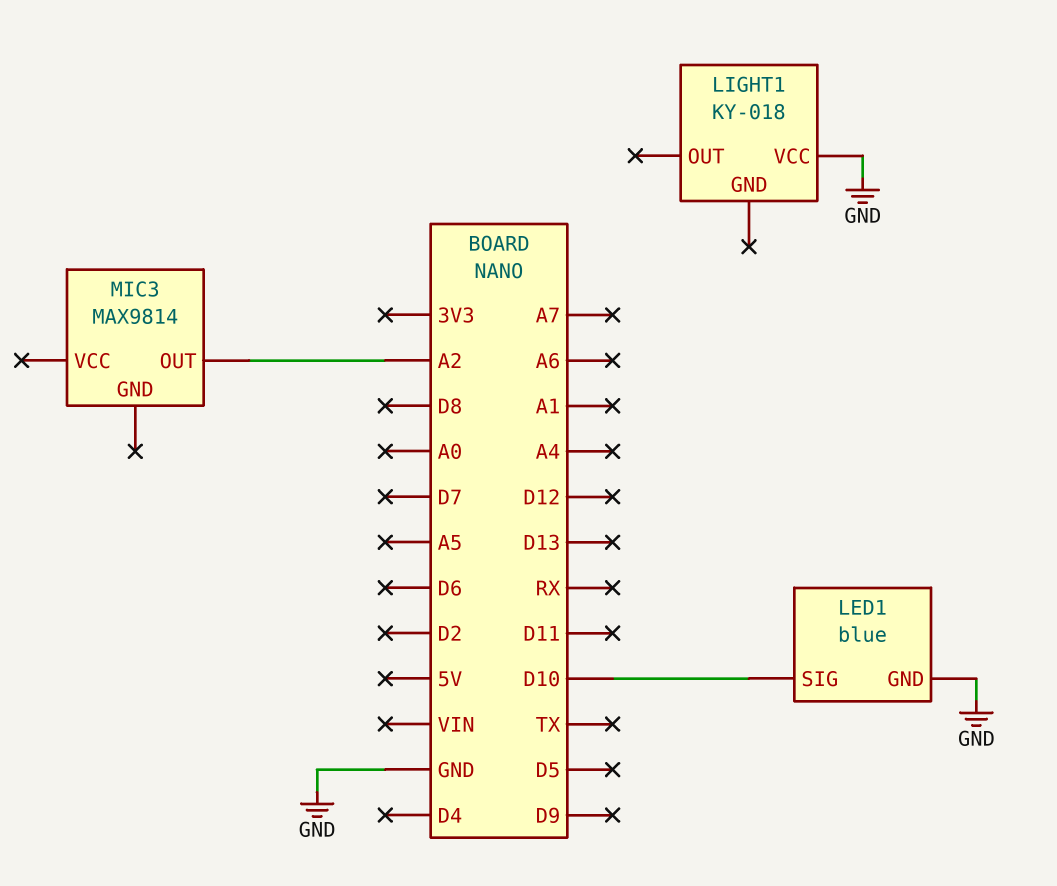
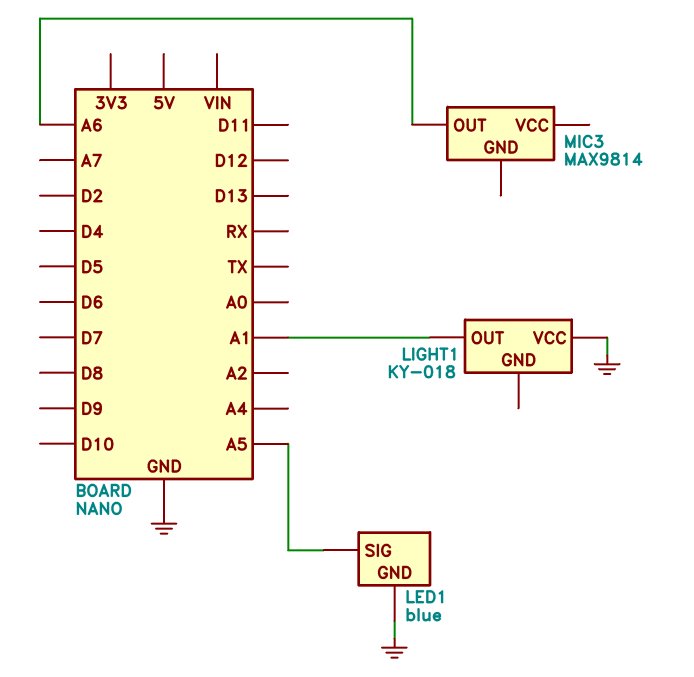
LED1 pin SIG: D10 -> A5
LIGHT1 pin OUT: none -> A1
MIC3 pin OUT: A2 -> A6

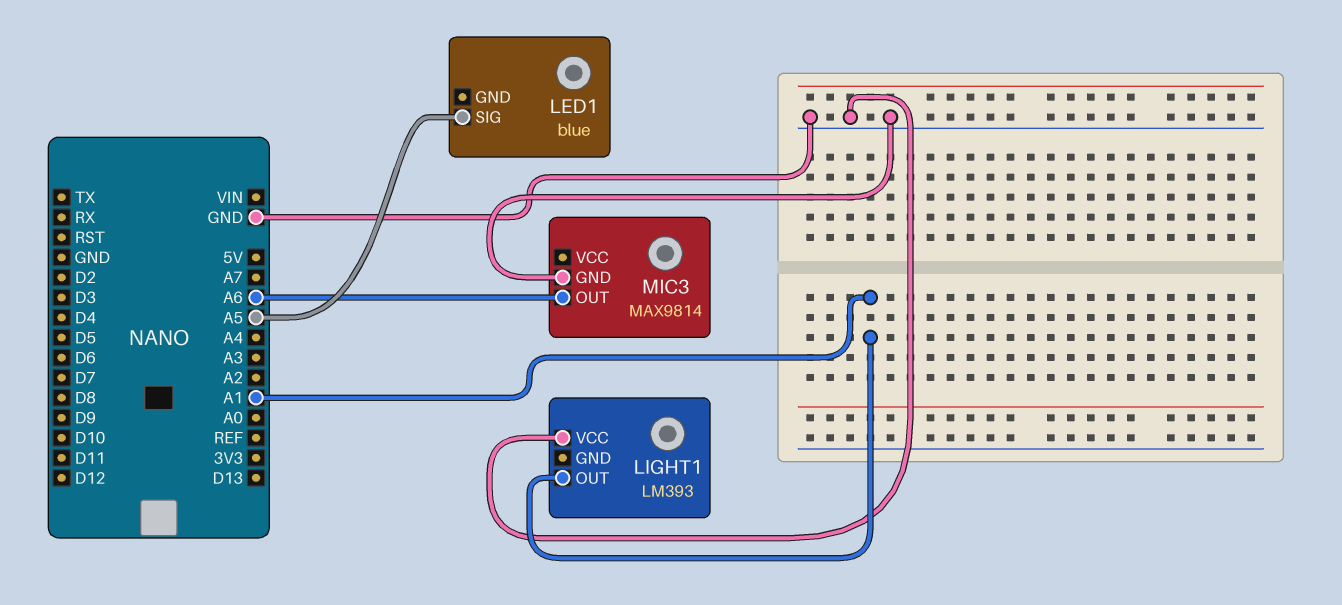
LED1 pin GND: GND -> none
LIGHT1: KY-018 -> LM393
MIC3 pin GND: none -> GND

